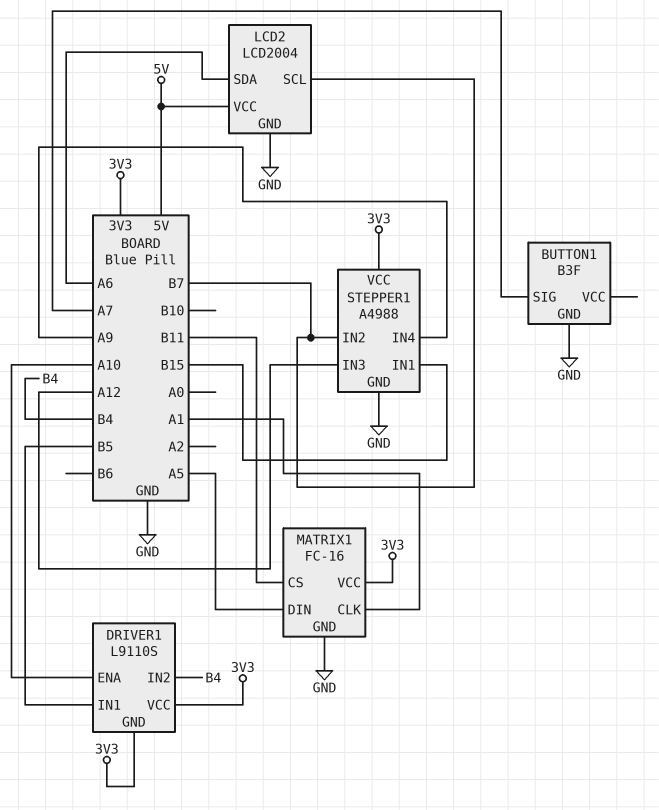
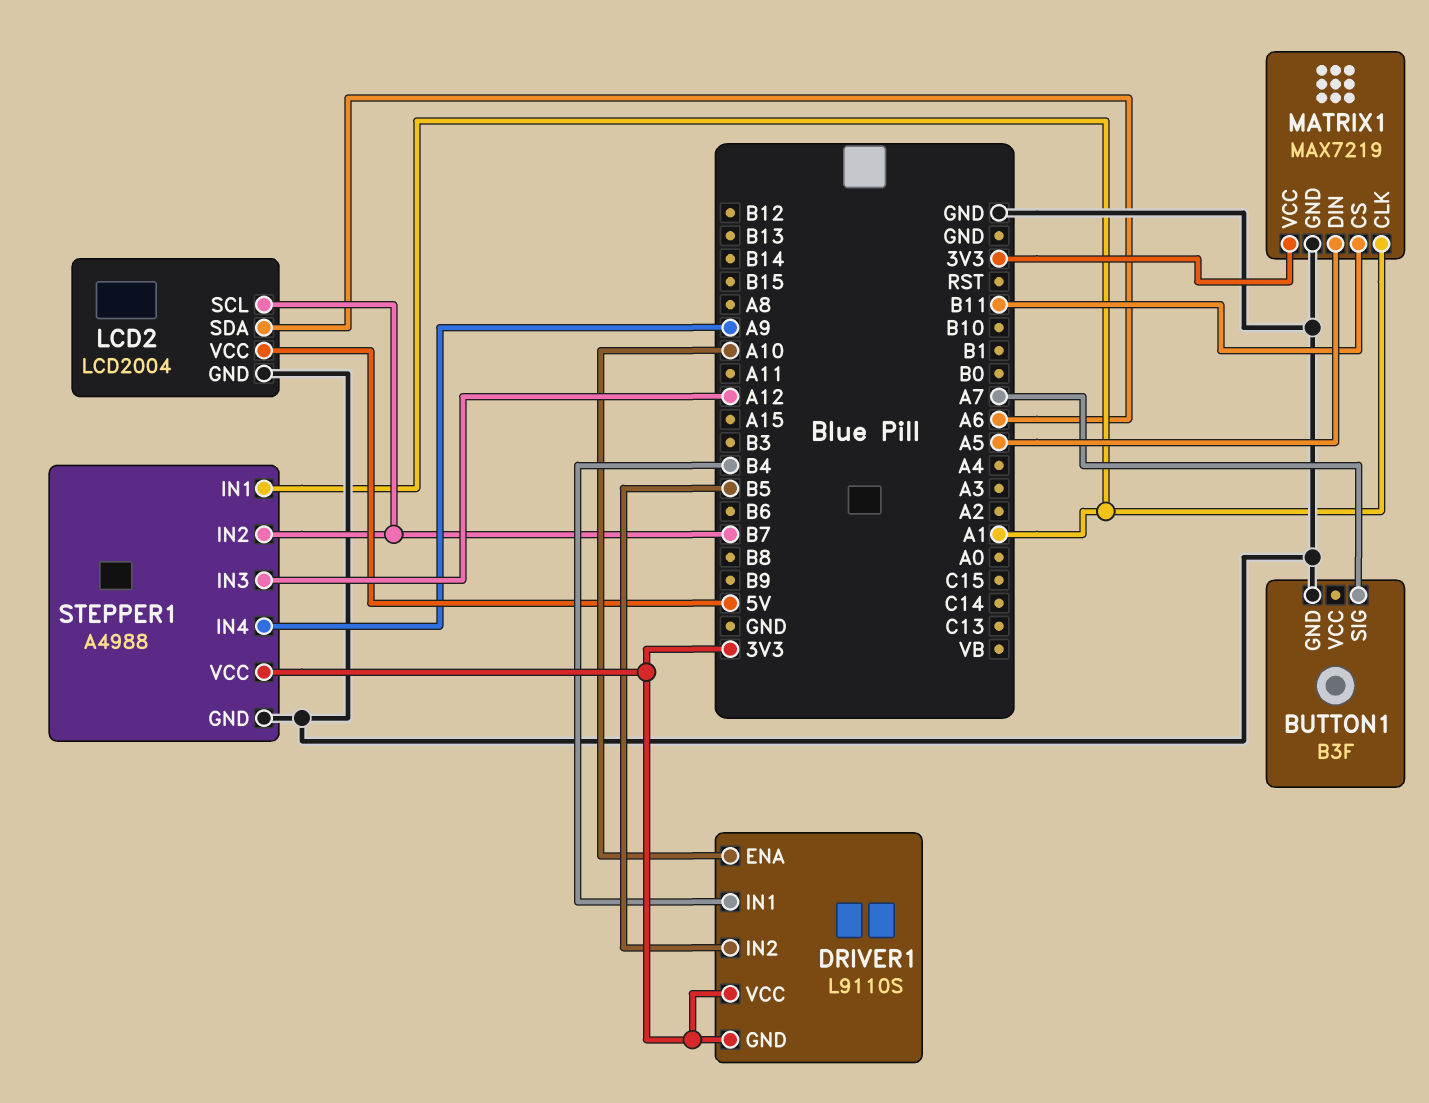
DRIVER1 pin IN1: B5 -> B4
DRIVER1 pin IN2: B4 -> B5
MATRIX1: FC-16 -> MAX7219
STEPPER1 pin IN1: B15 -> A1

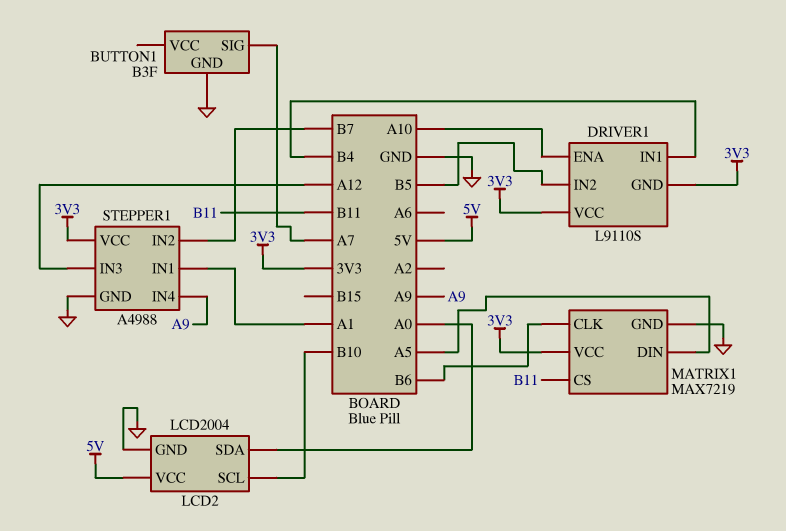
LCD2 pin SCL: B7 -> B10
LCD2 pin SDA: A6 -> A0
MATRIX1 pin CLK: A1 -> B6

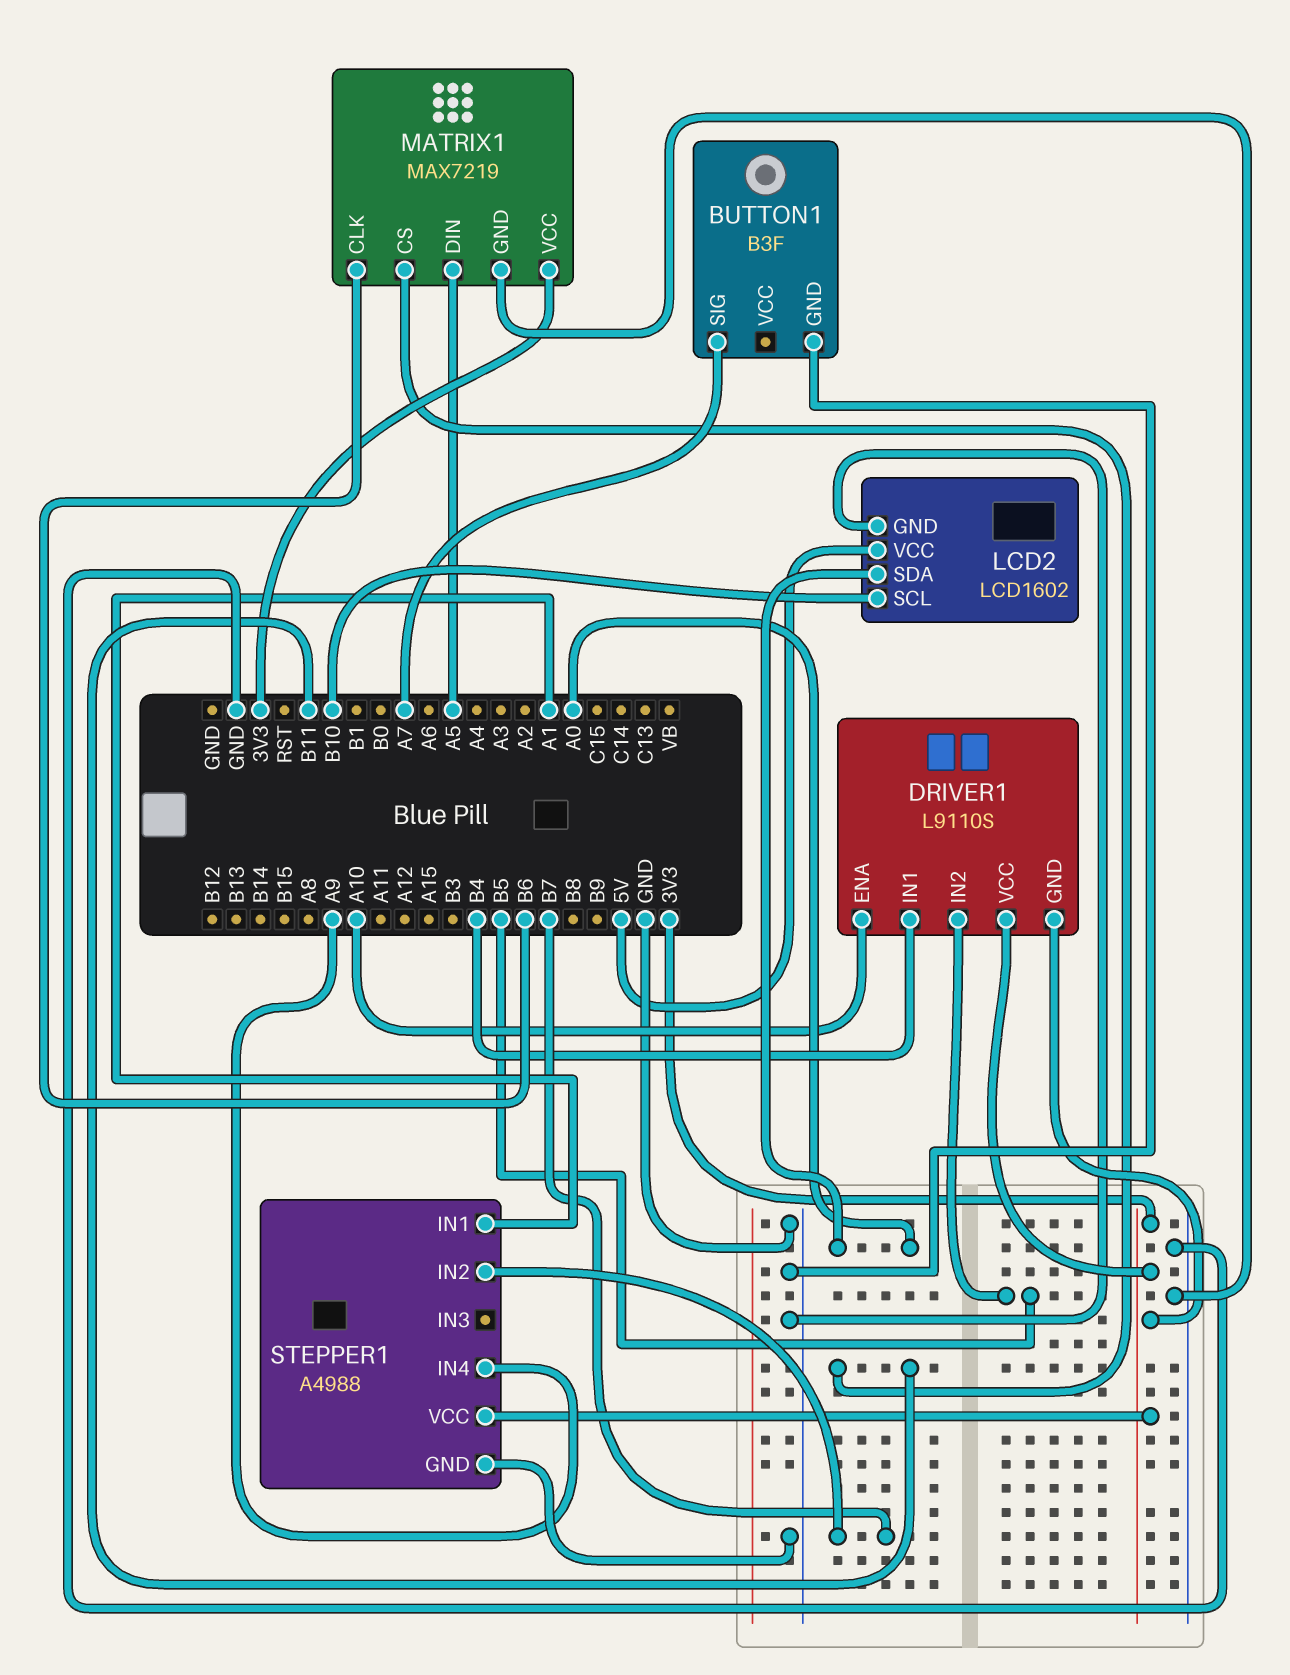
LCD2: LCD2004 -> LCD1602
STEPPER1 pin IN3: A12 -> none

